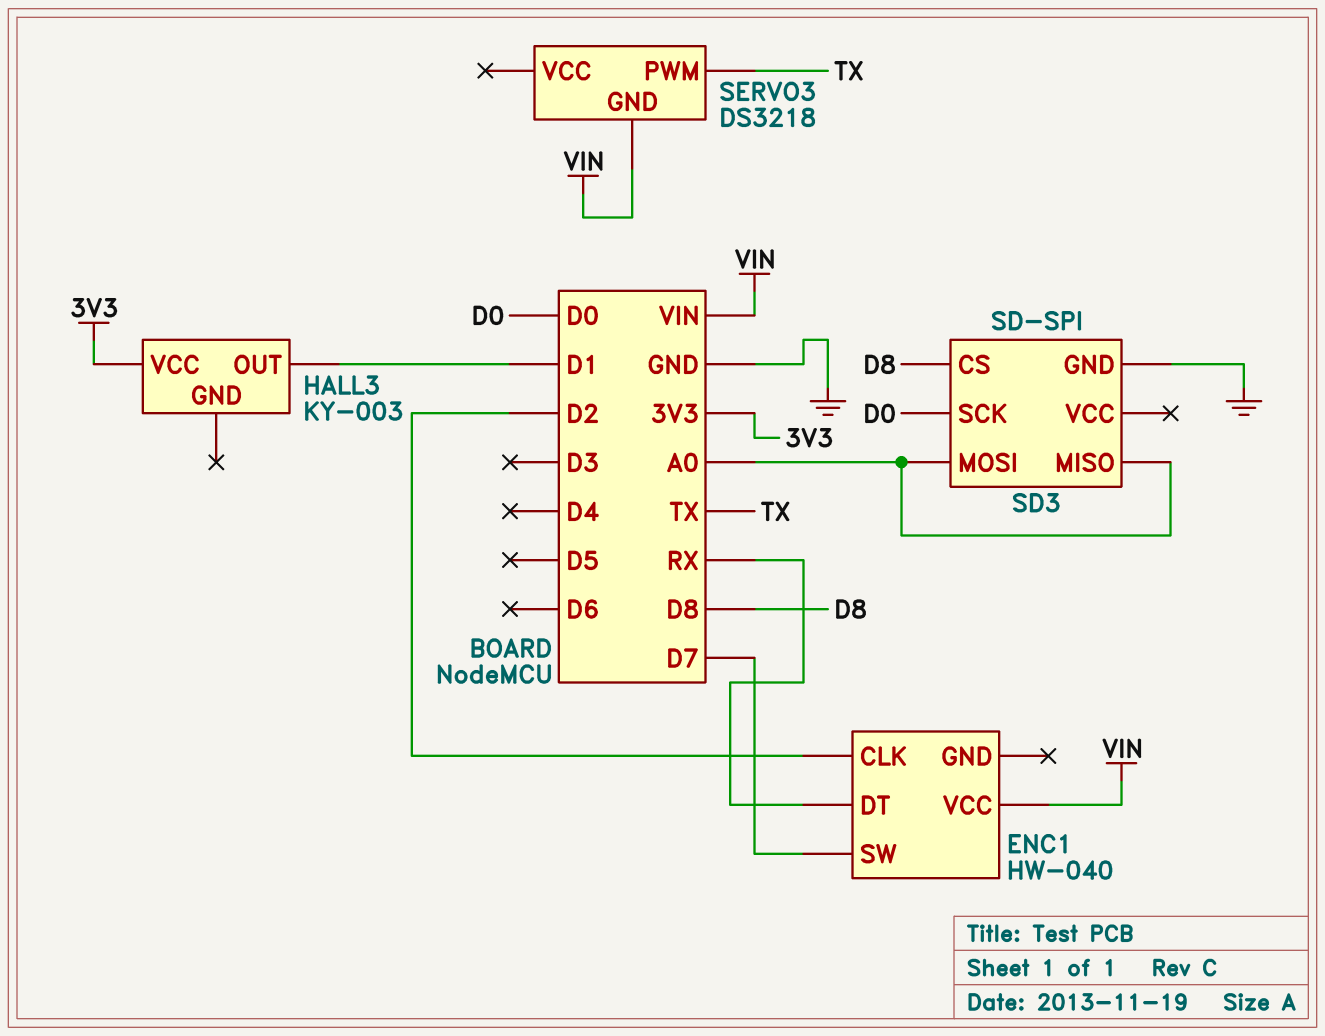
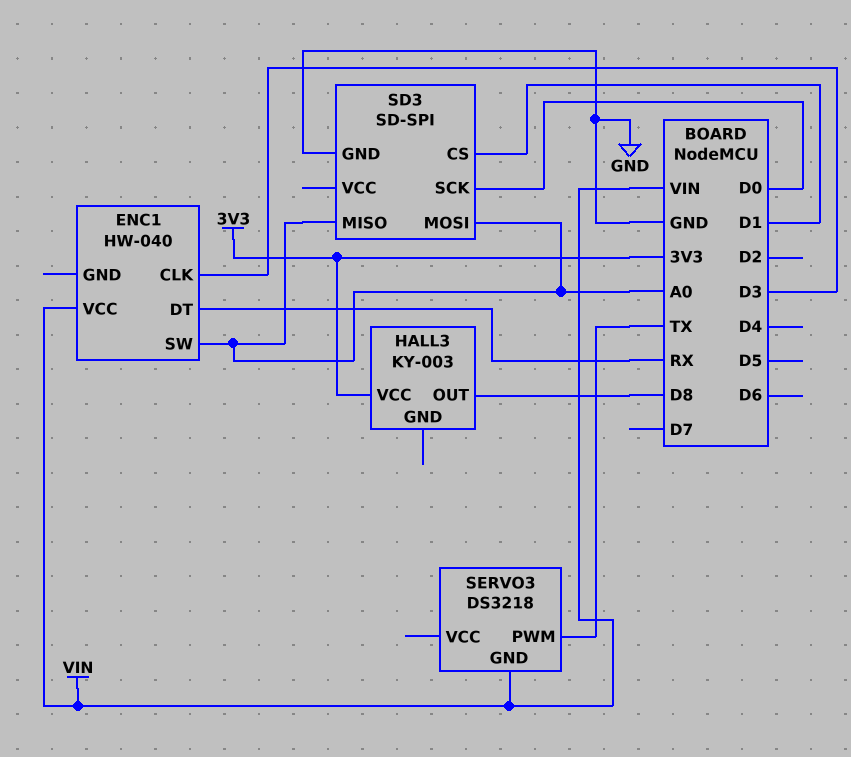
ENC1 pin CLK: D2 -> D3
ENC1 pin SW: D7 -> A0
HALL3 pin OUT: D1 -> D8
SD3 pin CS: D8 -> D1

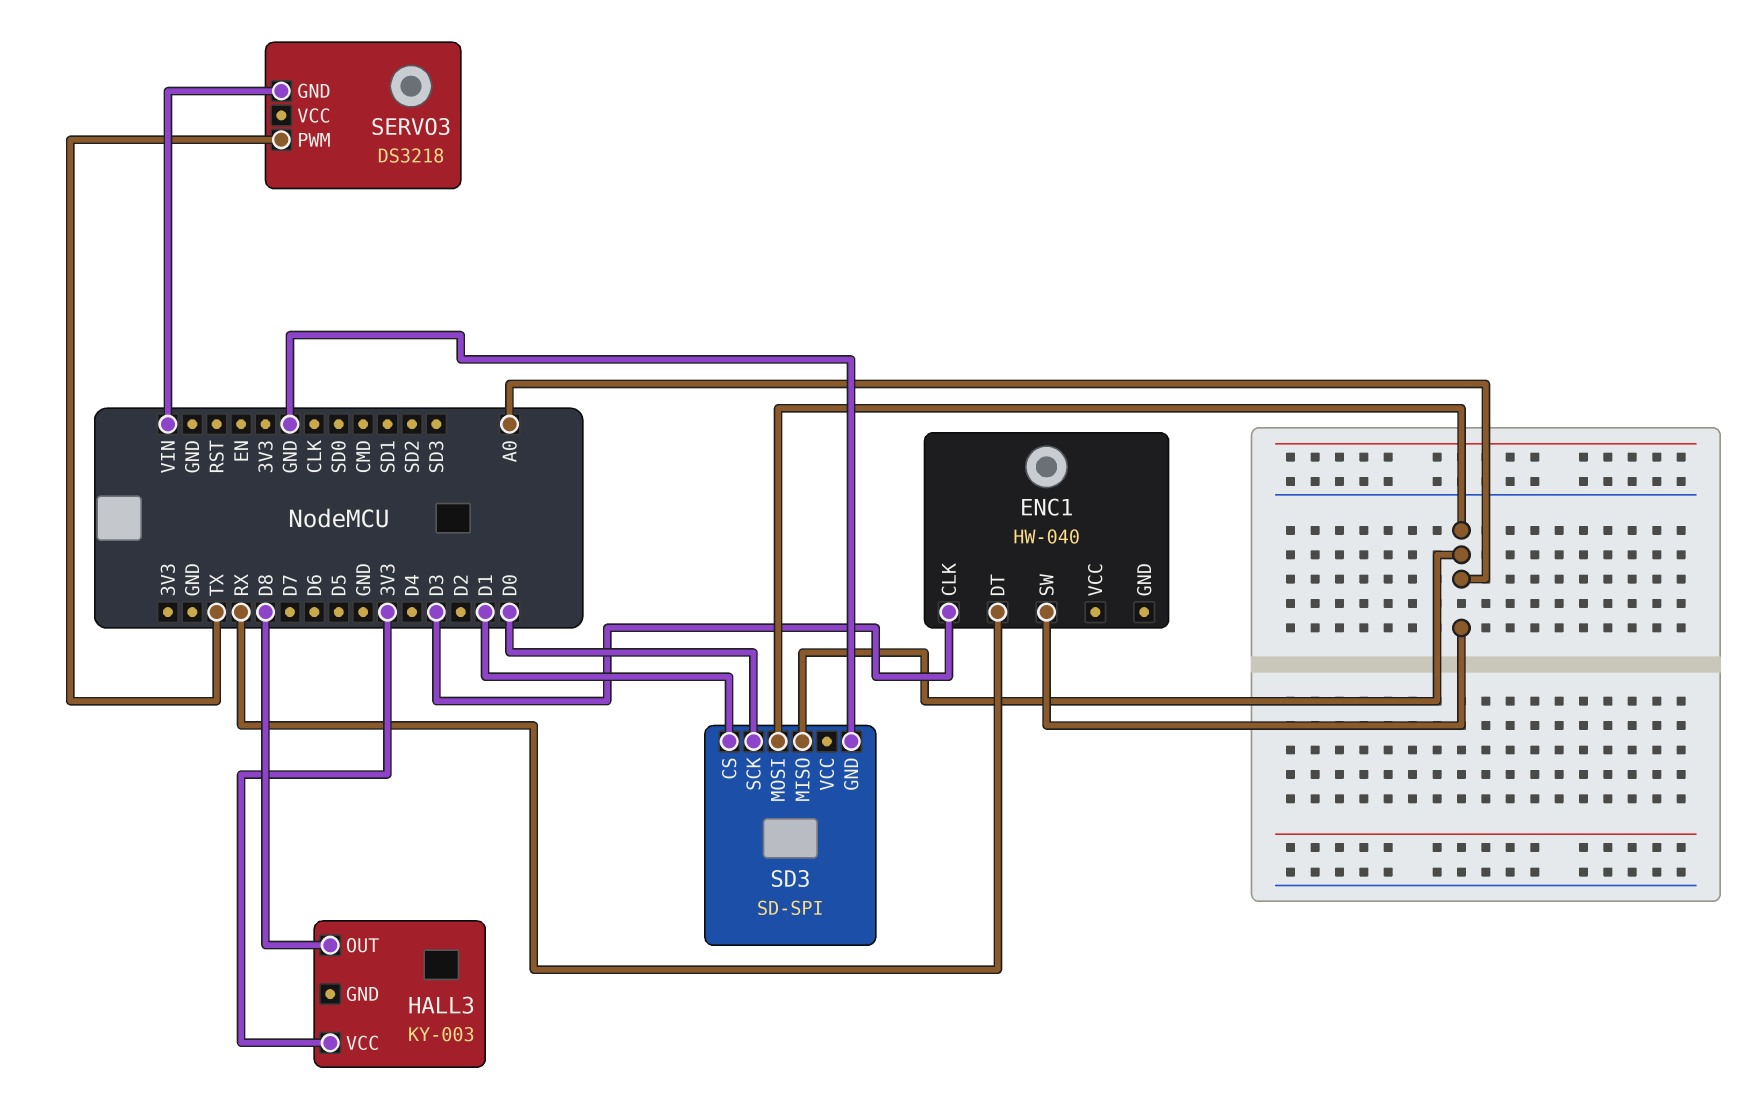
ENC1 pin VCC: VIN -> none

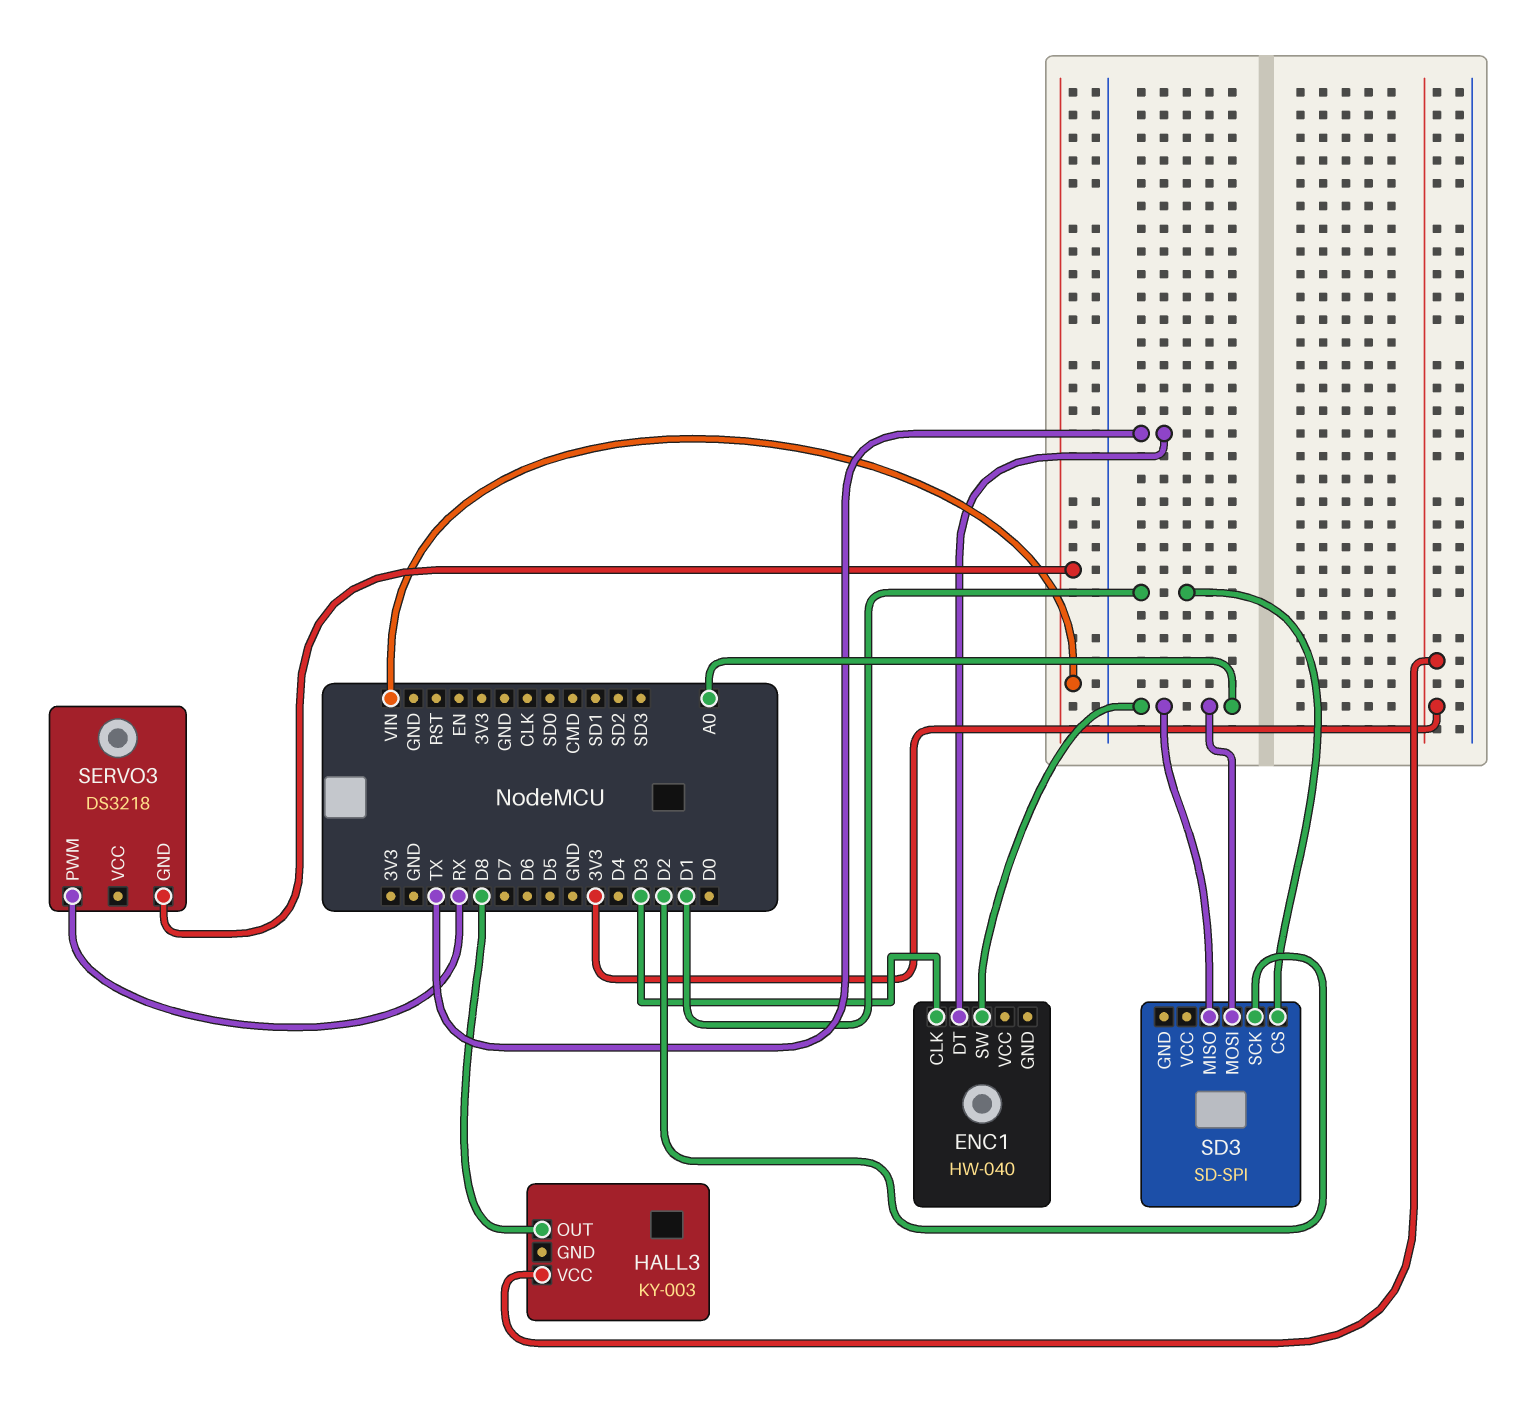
ENC1 pin DT: RX -> TX
SD3 pin GND: GND -> none
SD3 pin SCK: D0 -> D2
SERVO3 pin PWM: TX -> RX

